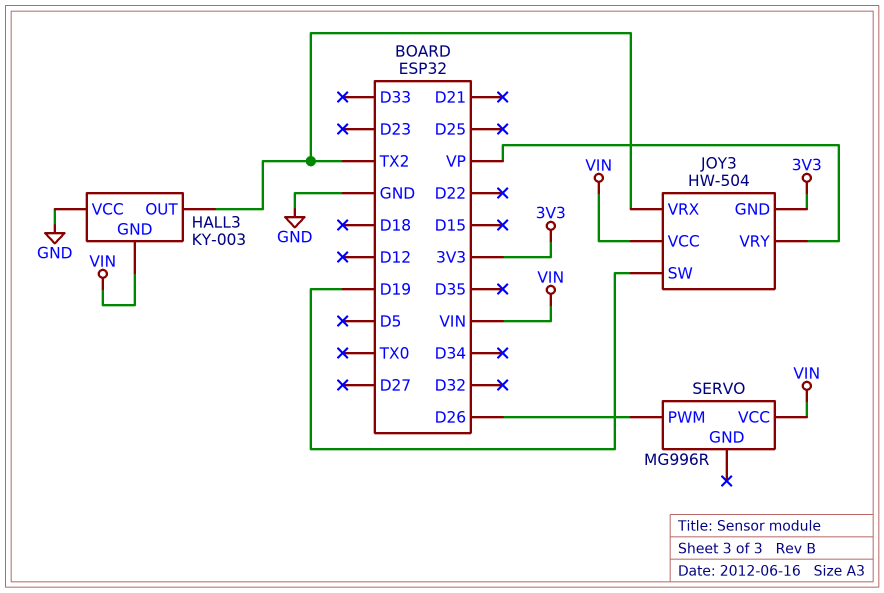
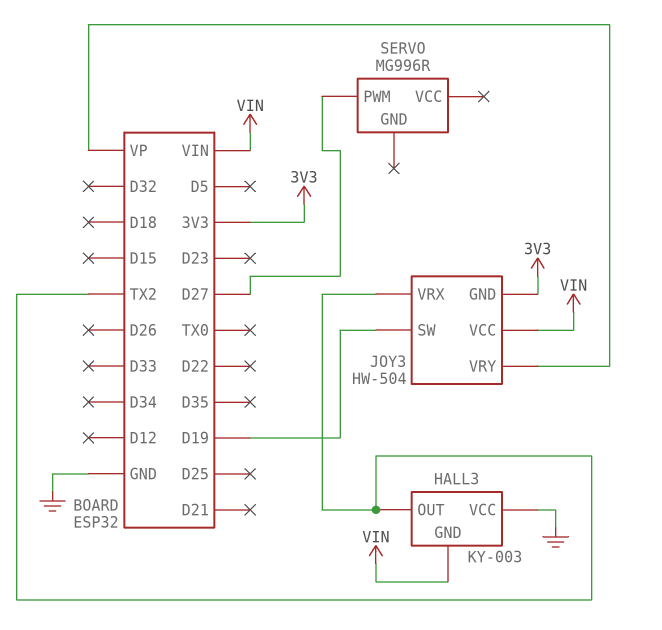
SERVO pin PWM: D26 -> D27
SERVO pin VCC: VIN -> none

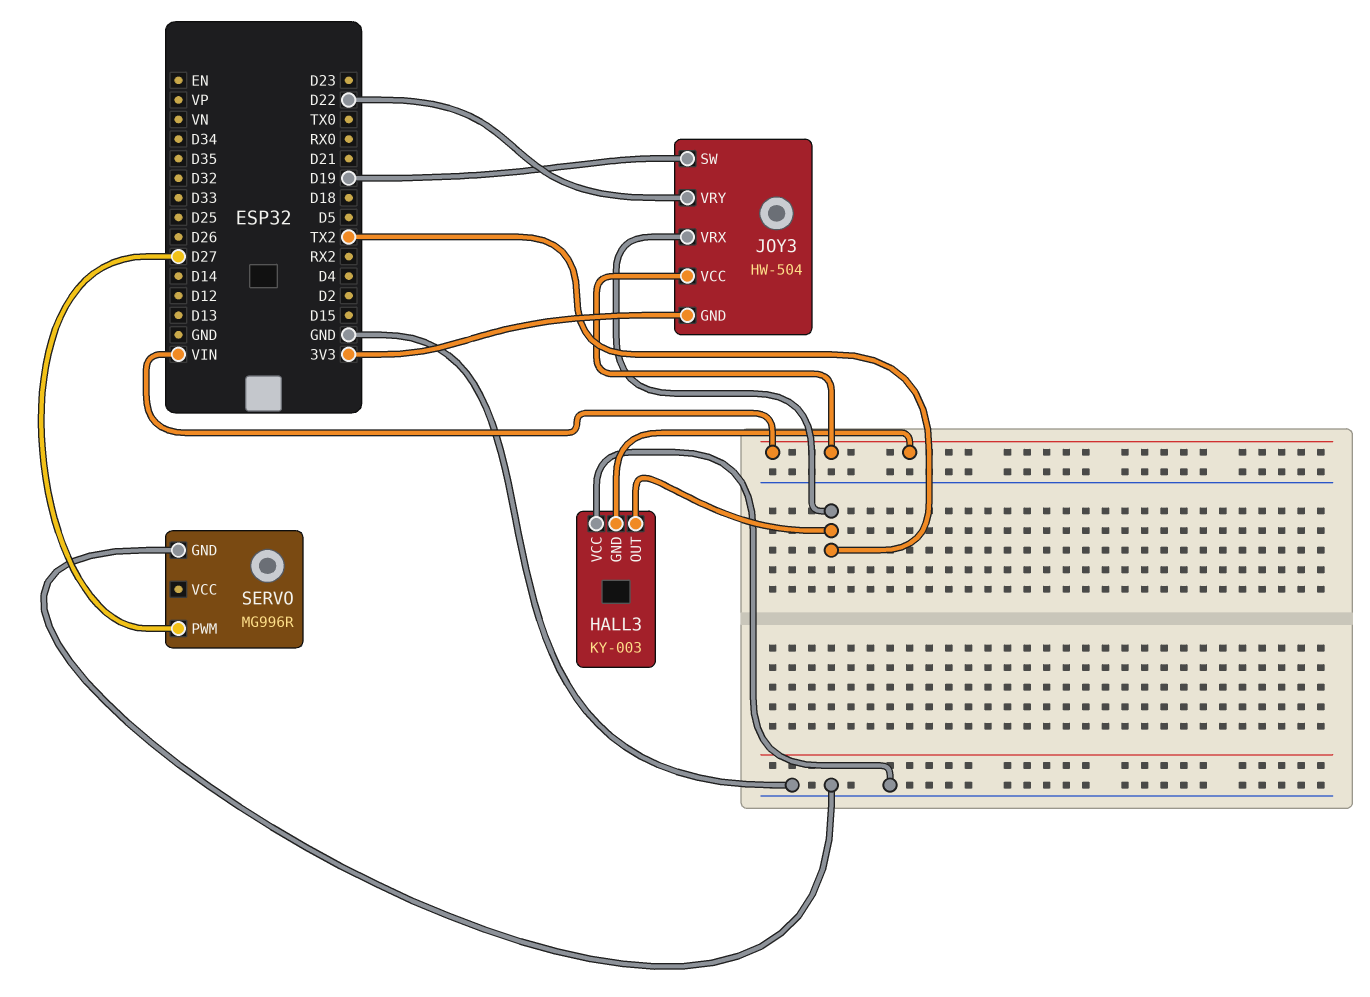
JOY3 pin VRY: VP -> D22
SERVO pin GND: none -> GND

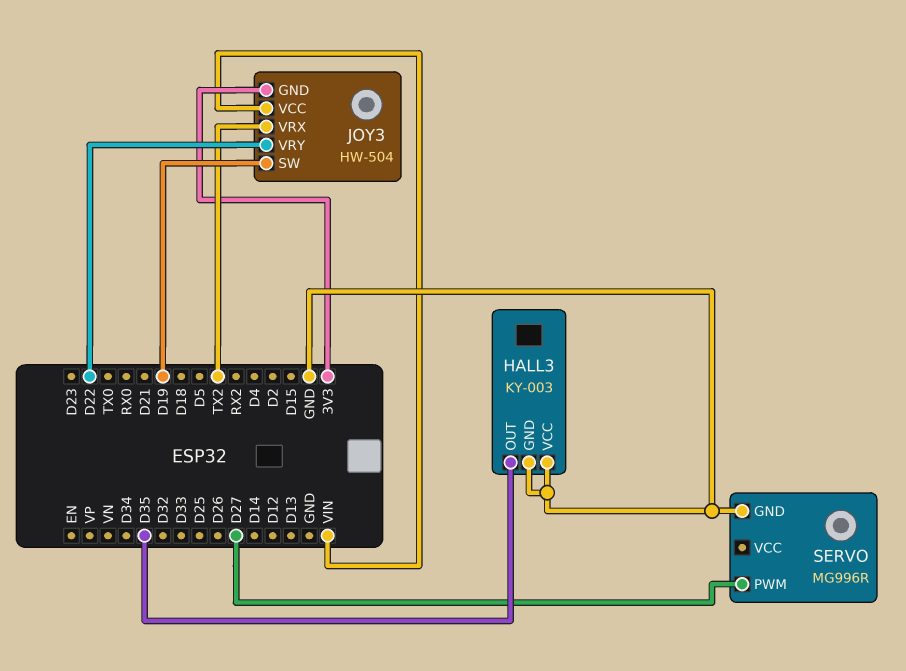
HALL3 pin GND: VIN -> GND
HALL3 pin OUT: TX2 -> D35

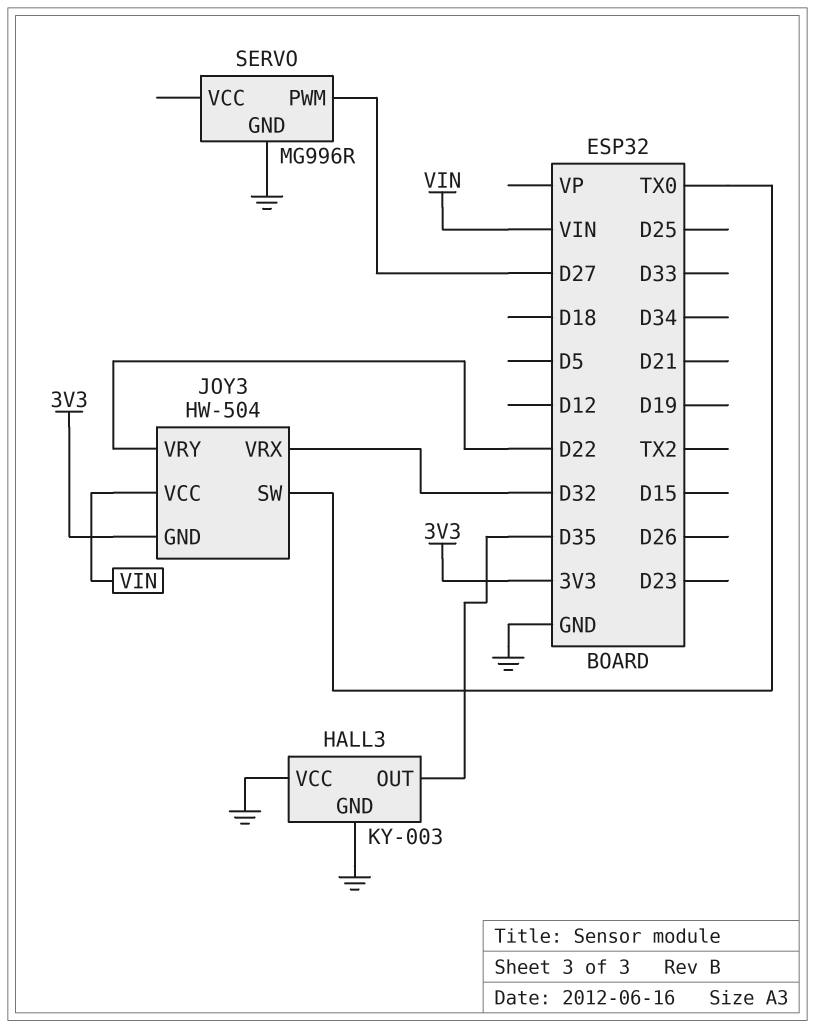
JOY3 pin SW: D19 -> TX0
JOY3 pin VRX: TX2 -> D32

